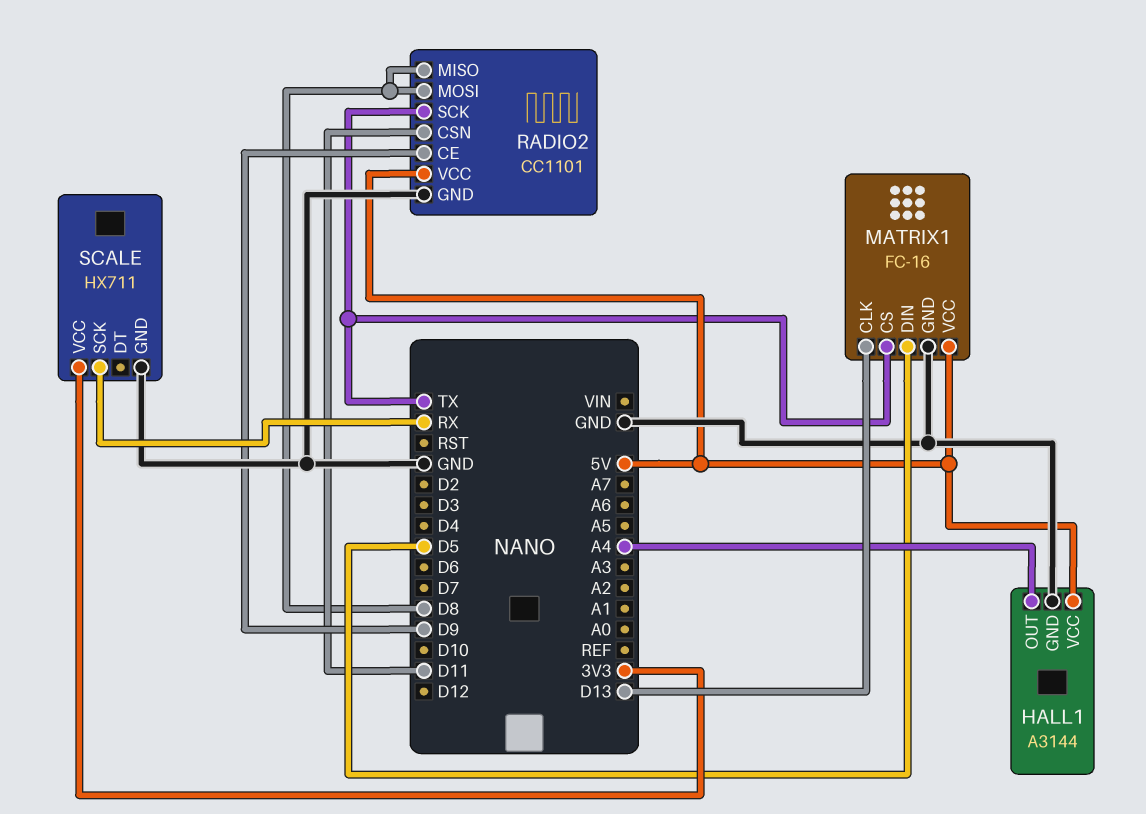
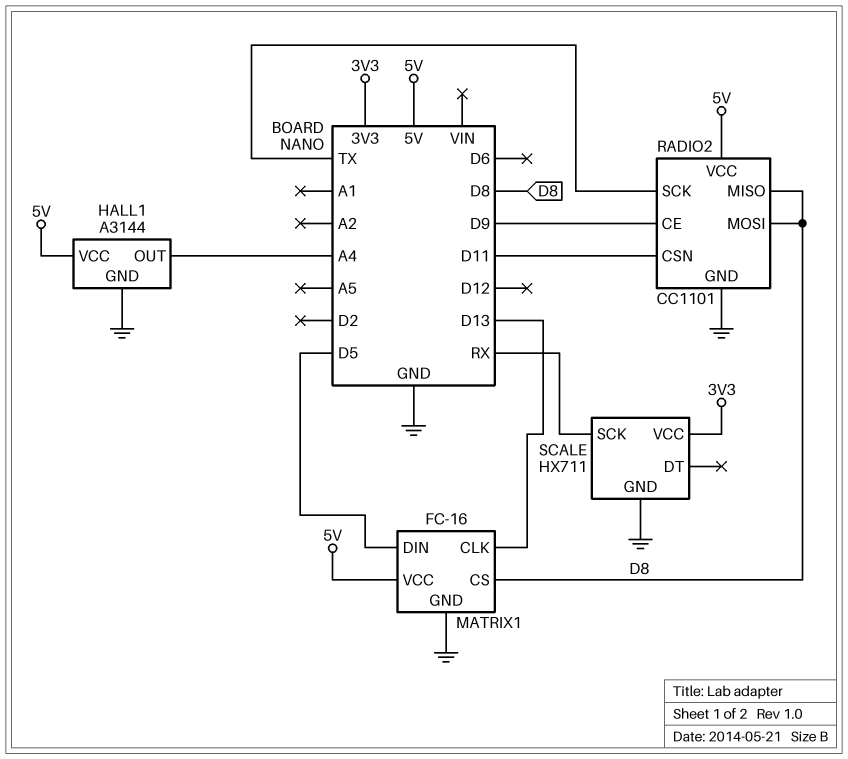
MATRIX1 pin CS: TX -> D8

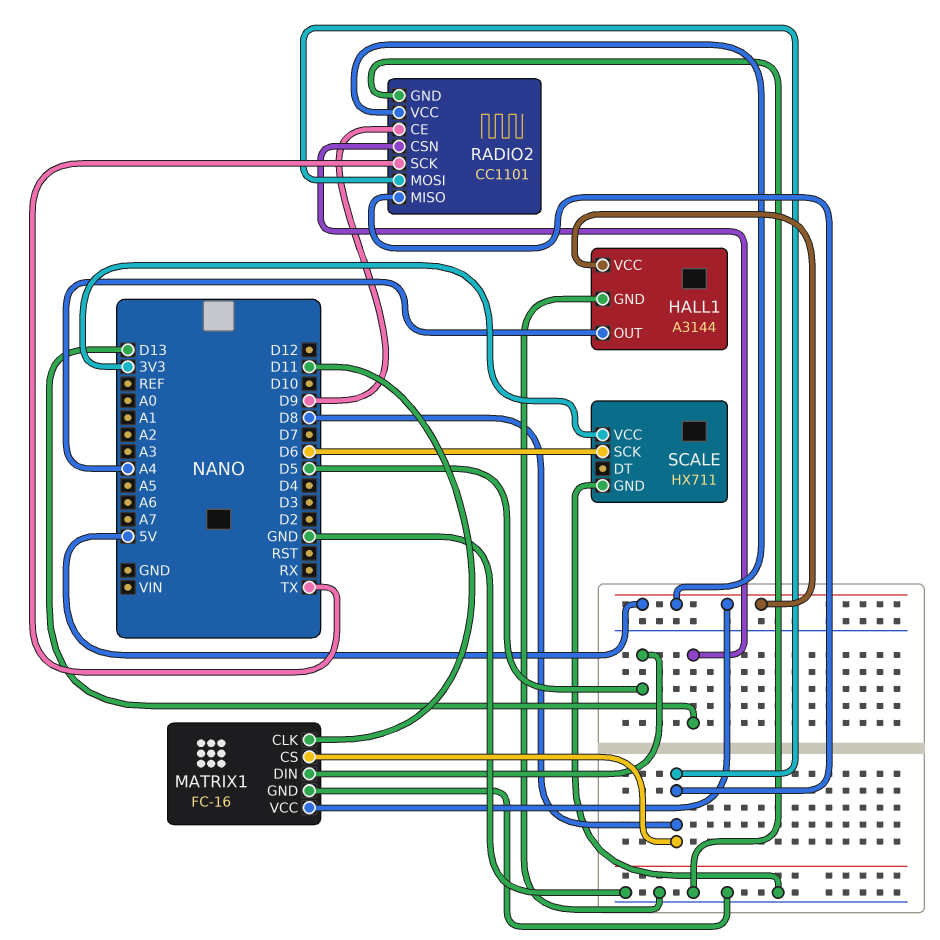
MATRIX1 pin CLK: D13 -> D11
RADIO2 pin CSN: D11 -> D13
SCALE pin SCK: RX -> D6

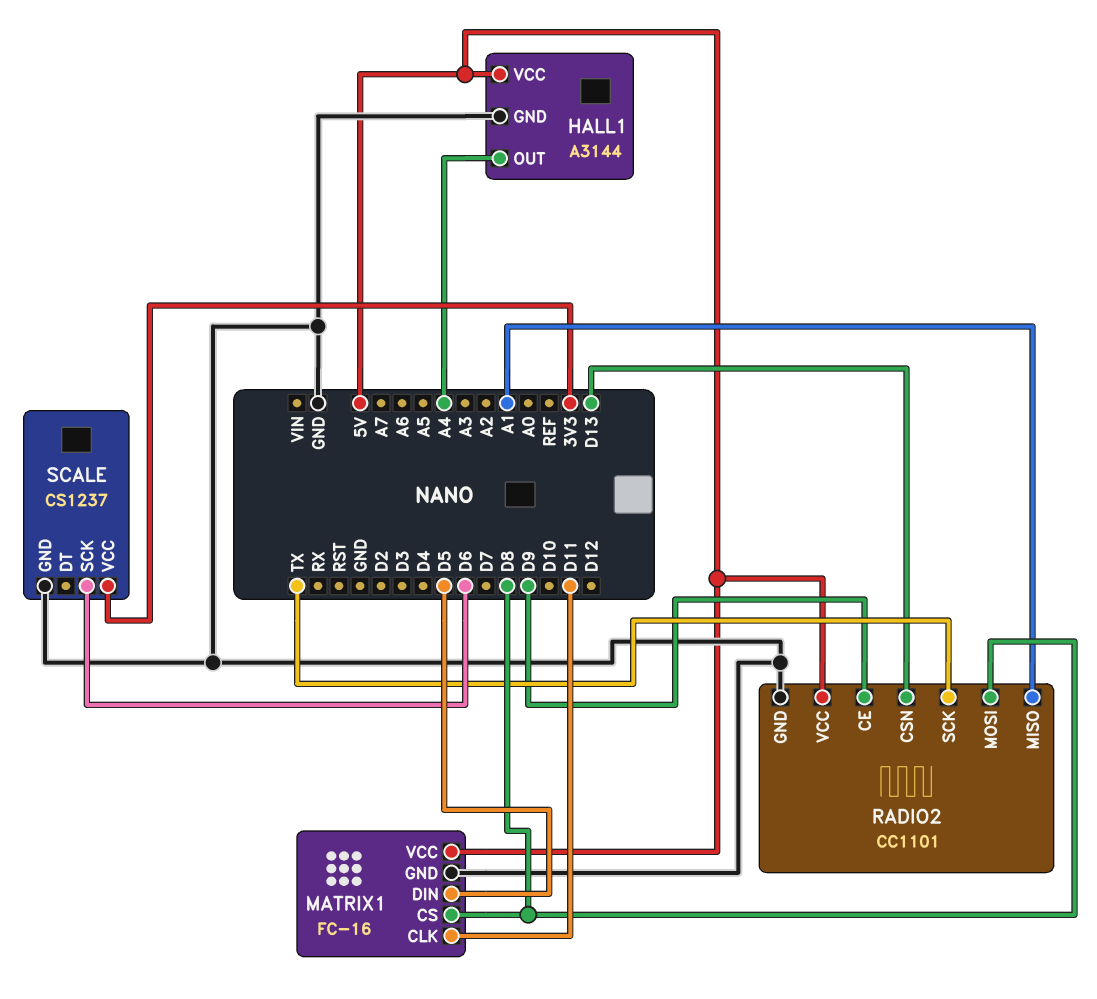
RADIO2 pin MISO: D8 -> A1
SCALE: HX711 -> CS1237

